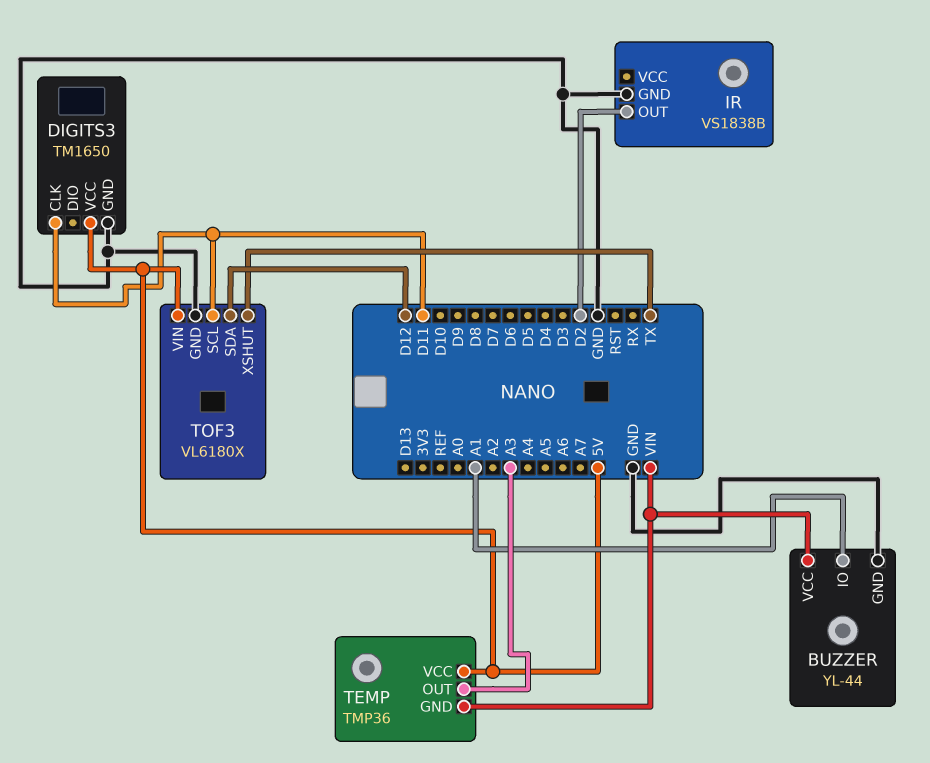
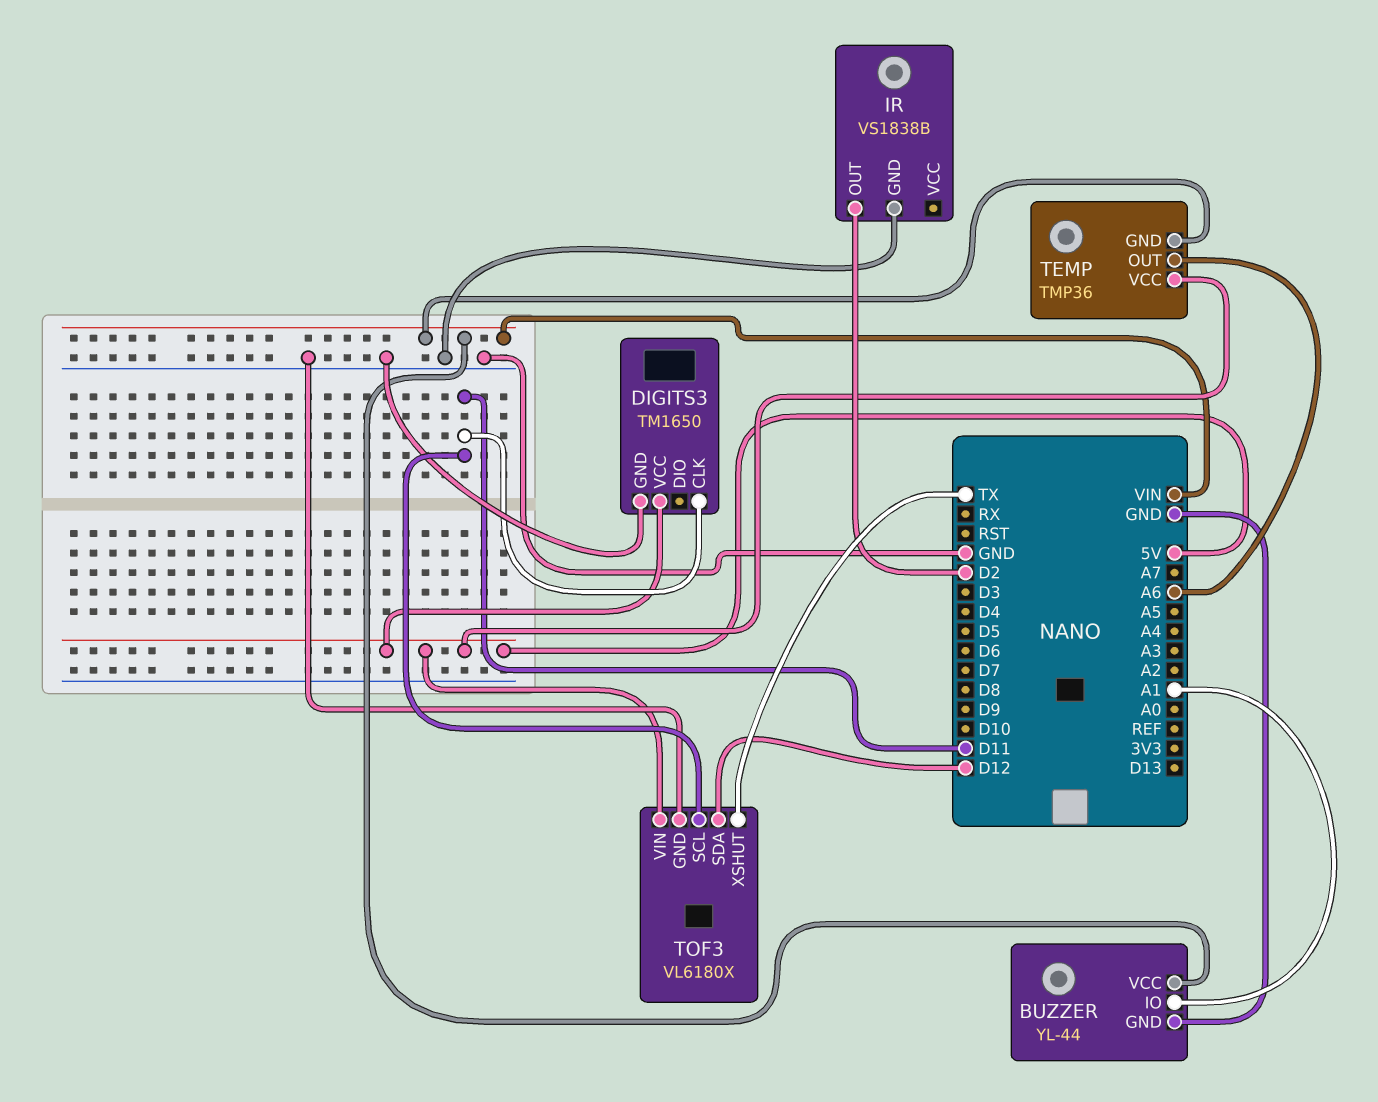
TEMP pin OUT: A3 -> A6

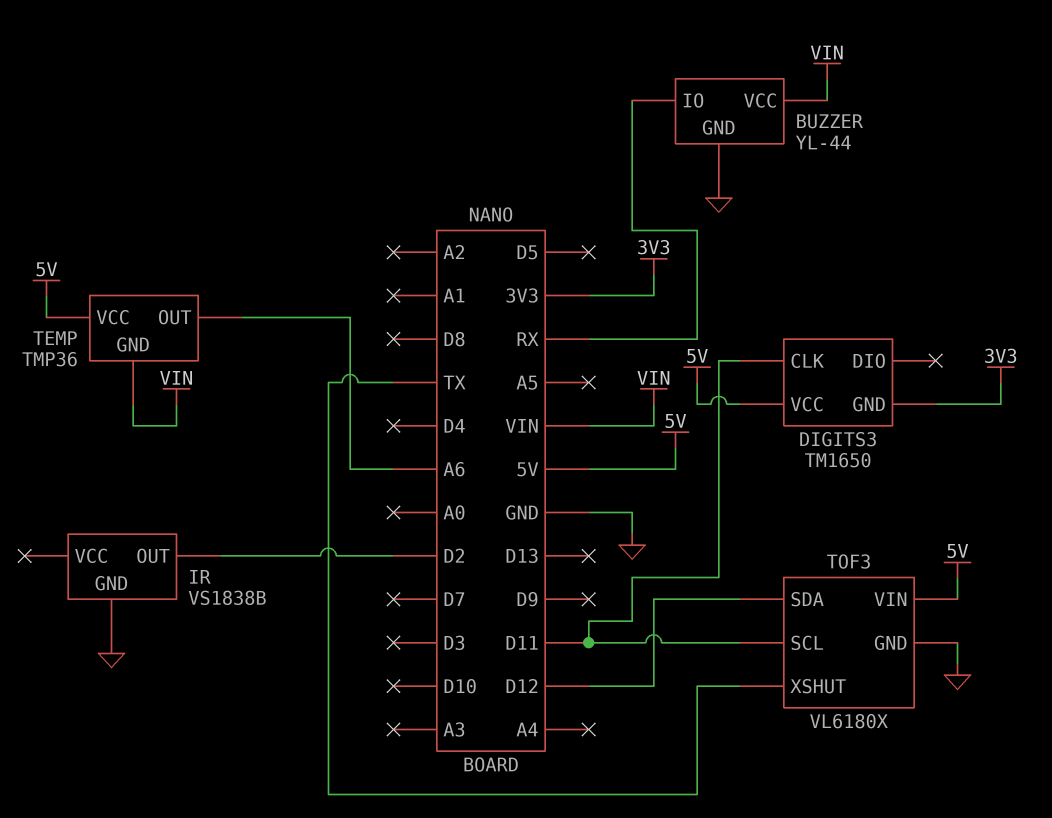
BUZZER pin IO: A1 -> RX
DIGITS3 pin GND: GND -> 3V3

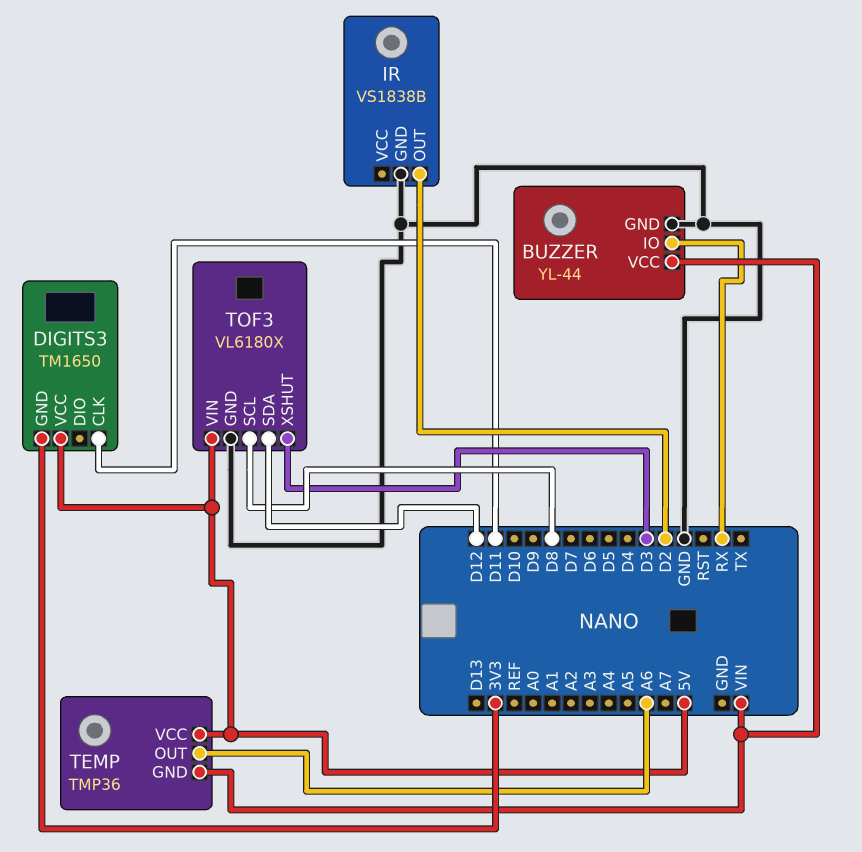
TOF3 pin SCL: D11 -> D8
TOF3 pin XSHUT: TX -> D3

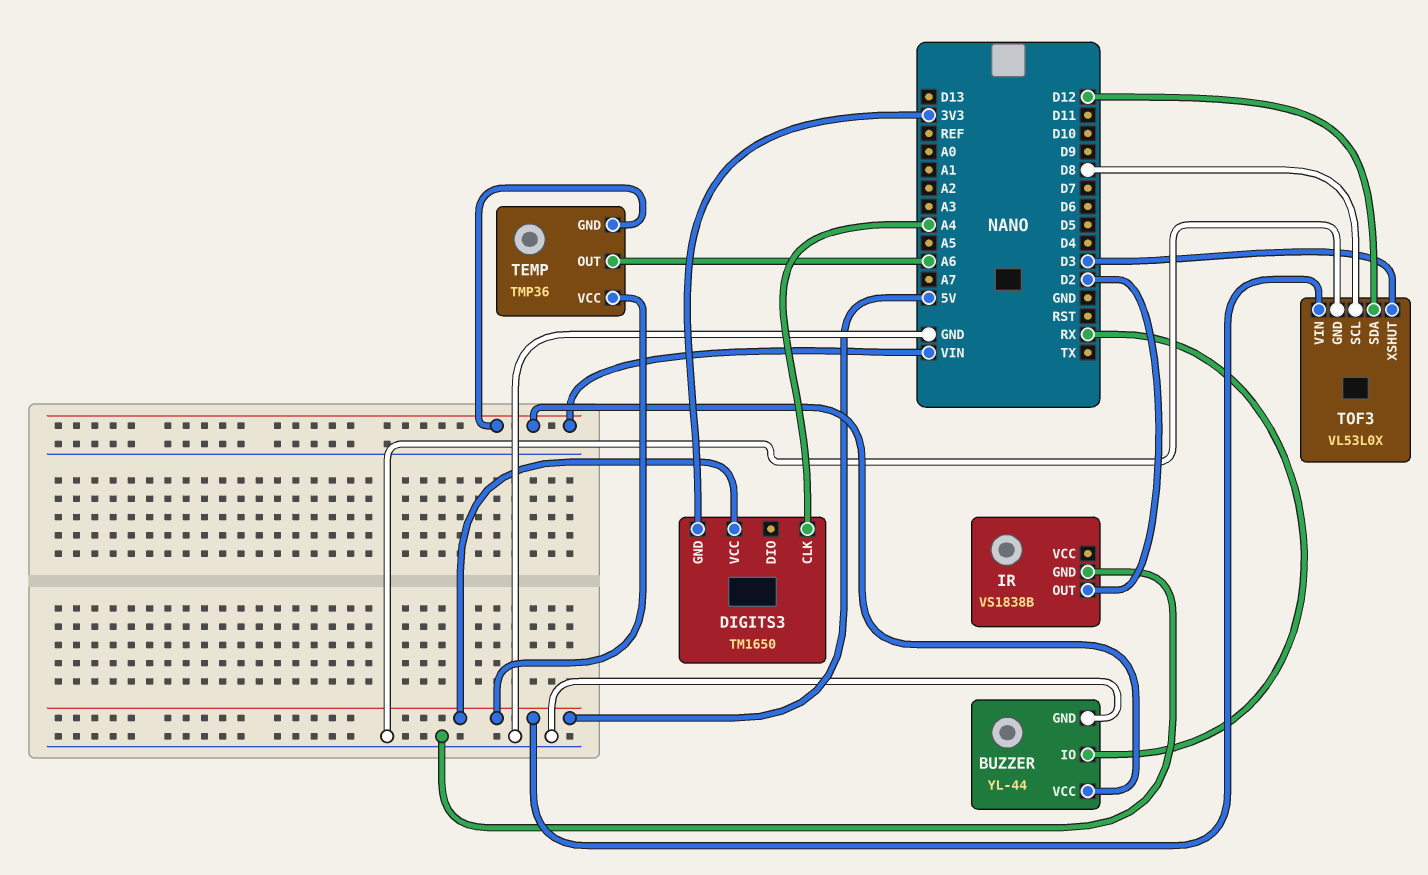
DIGITS3 pin CLK: D11 -> A4
TOF3: VL6180X -> VL53L0X

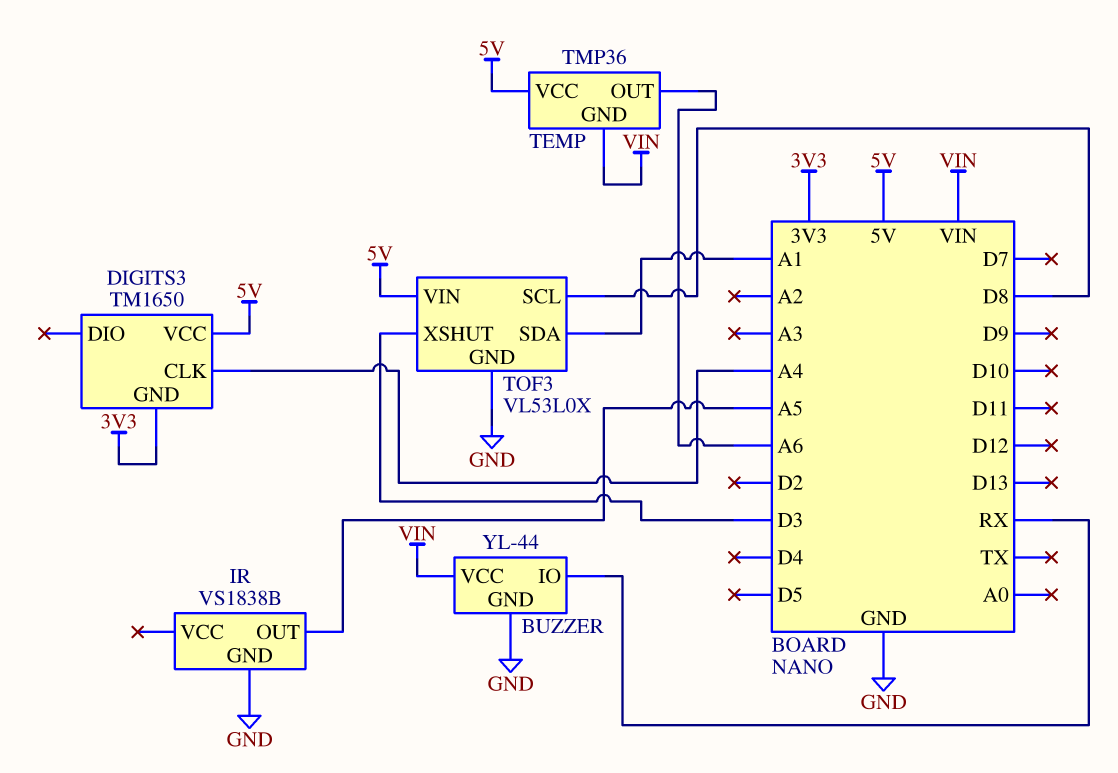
IR pin OUT: D2 -> A5
TOF3 pin SDA: D12 -> A1

